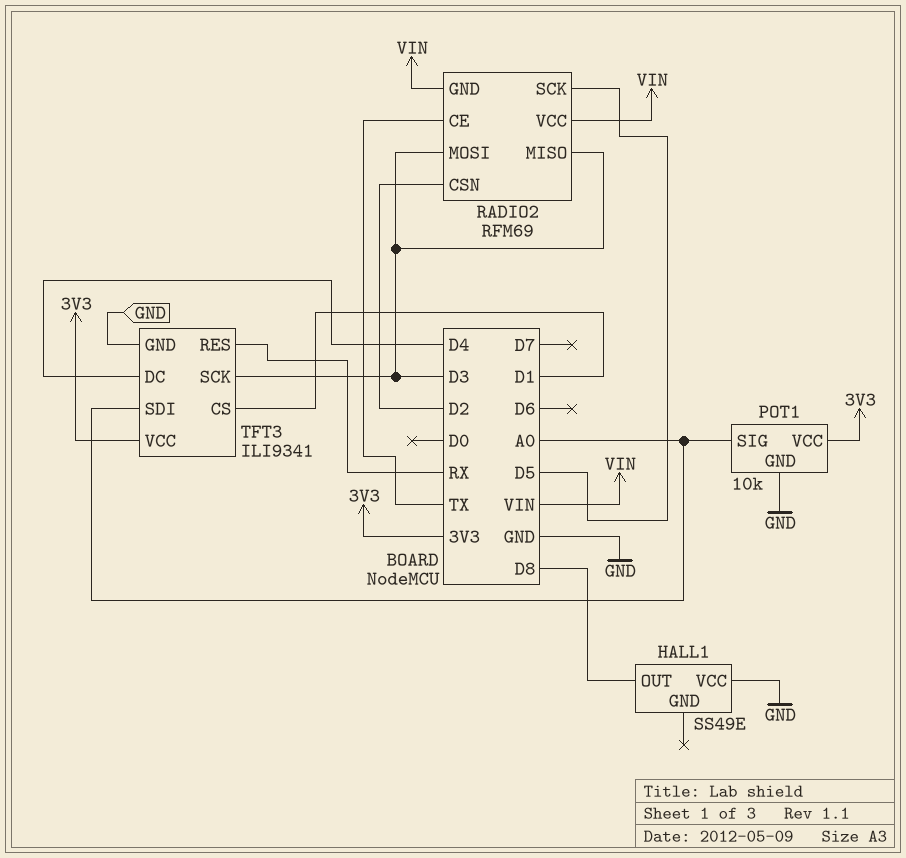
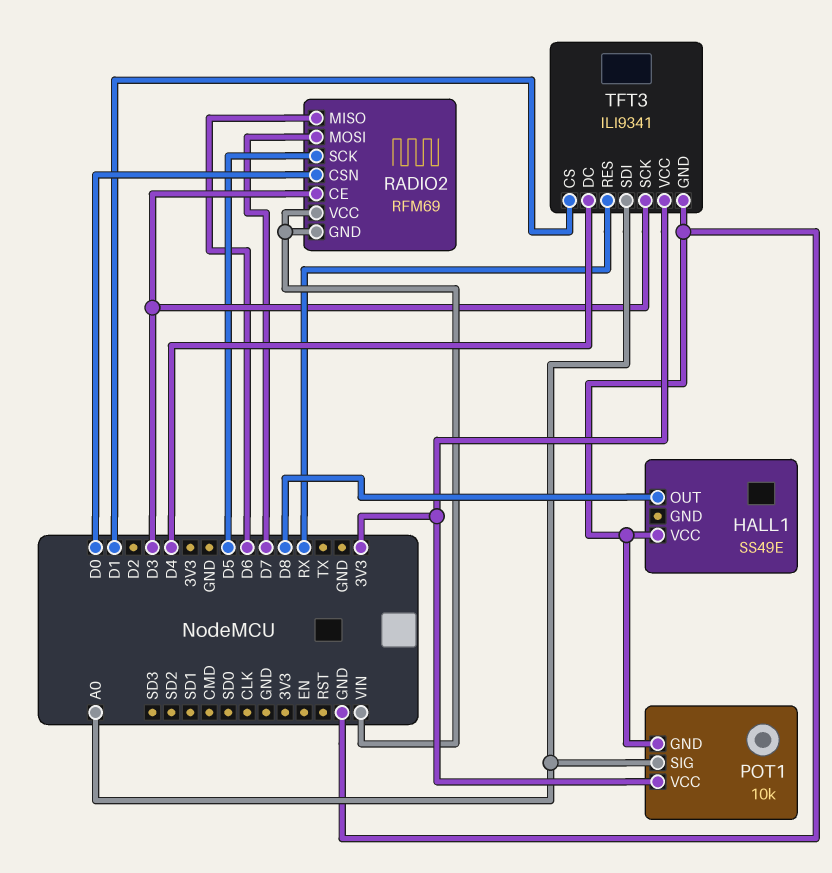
RADIO2 pin CE: TX -> D3
RADIO2 pin CSN: D2 -> D0
RADIO2 pin MISO: D3 -> D6
RADIO2 pin MOSI: D3 -> D7

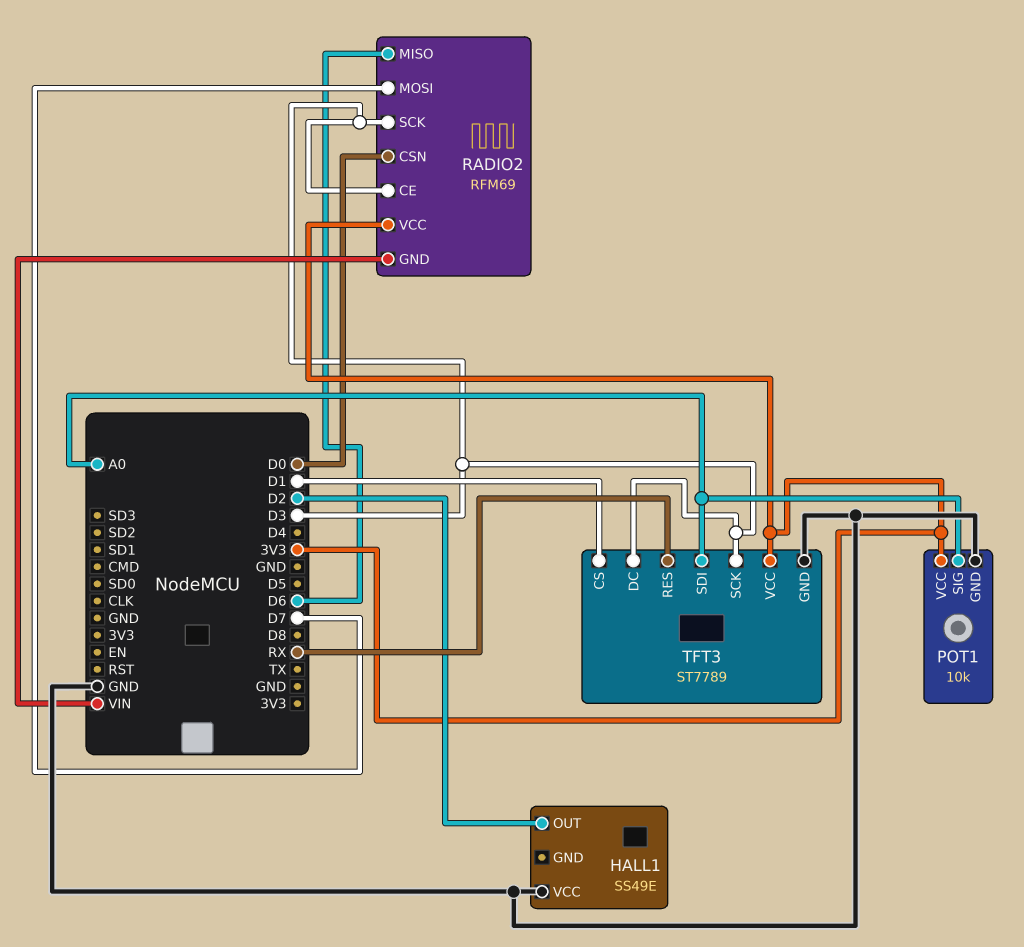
HALL1 pin OUT: D8 -> D2
RADIO2 pin SCK: D5 -> D3
RADIO2 pin VCC: VIN -> 3V3
TFT3: ILI9341 -> ST7789
TFT3 pin DC: D4 -> D3

